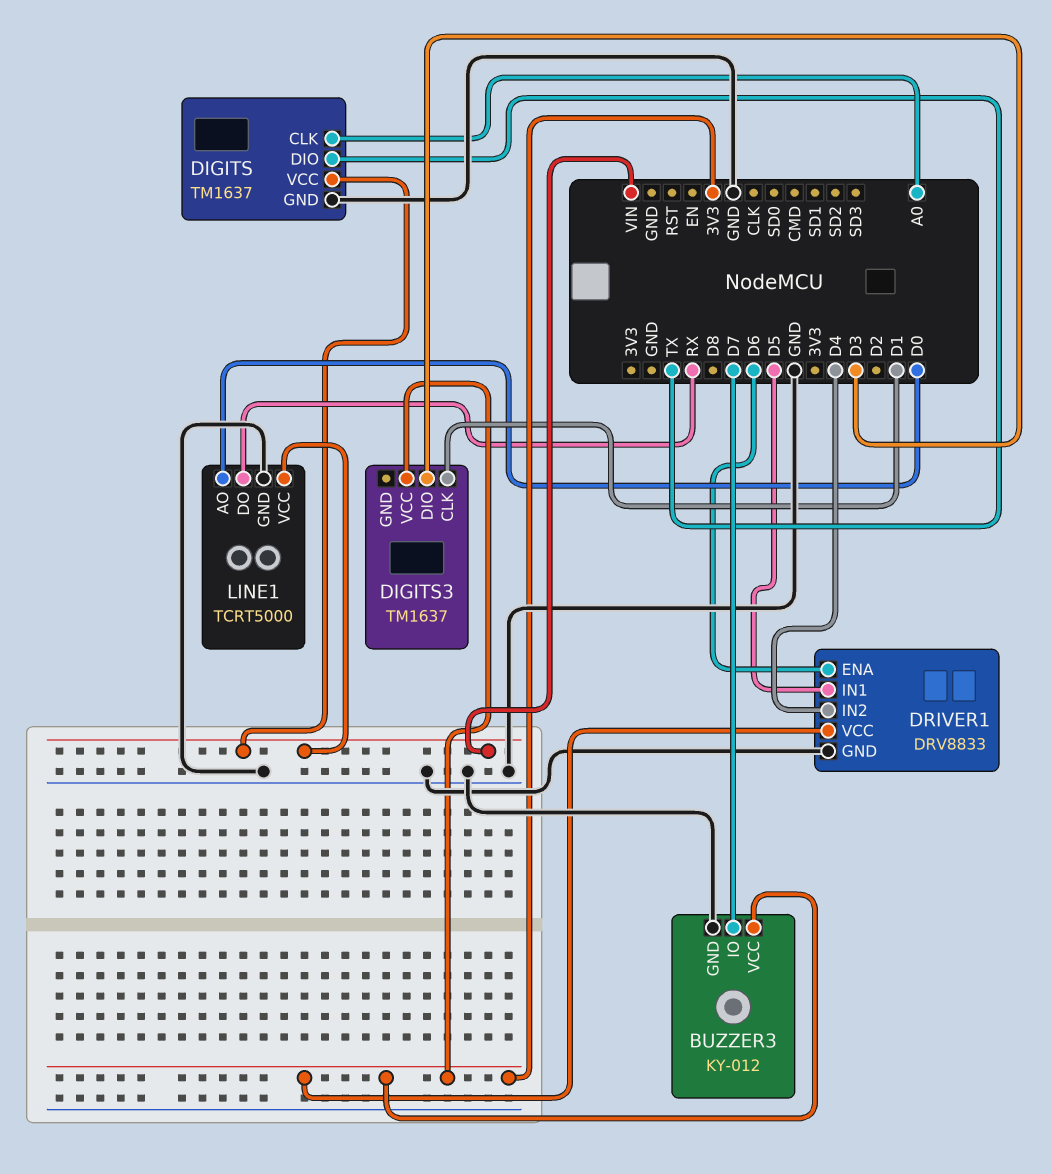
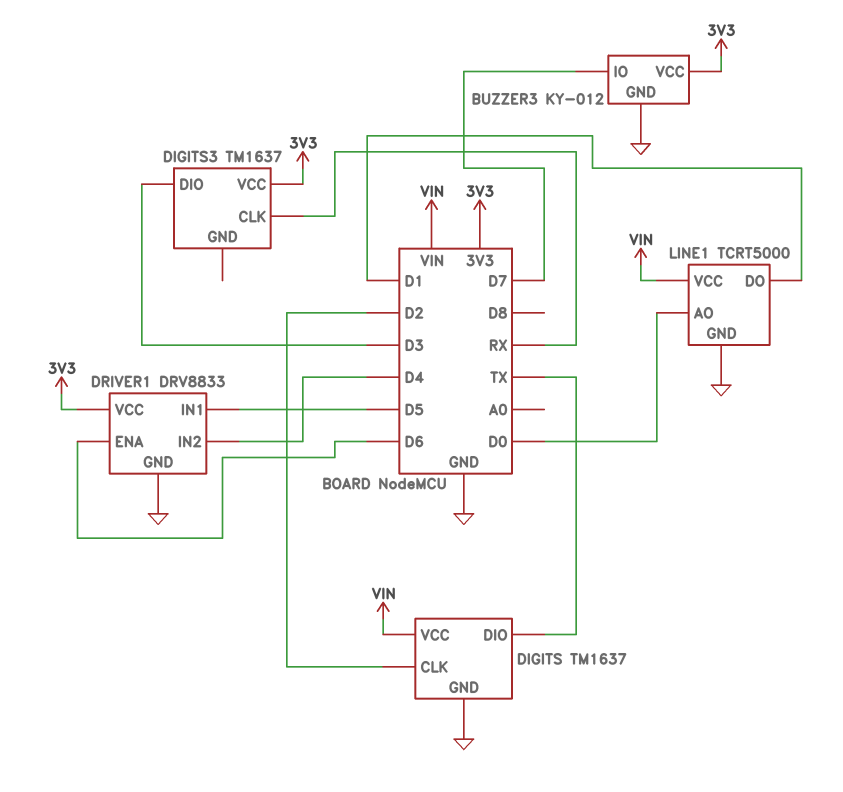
DIGITS pin CLK: A0 -> D2
DIGITS3 pin CLK: D1 -> RX
LINE1 pin DO: RX -> D1

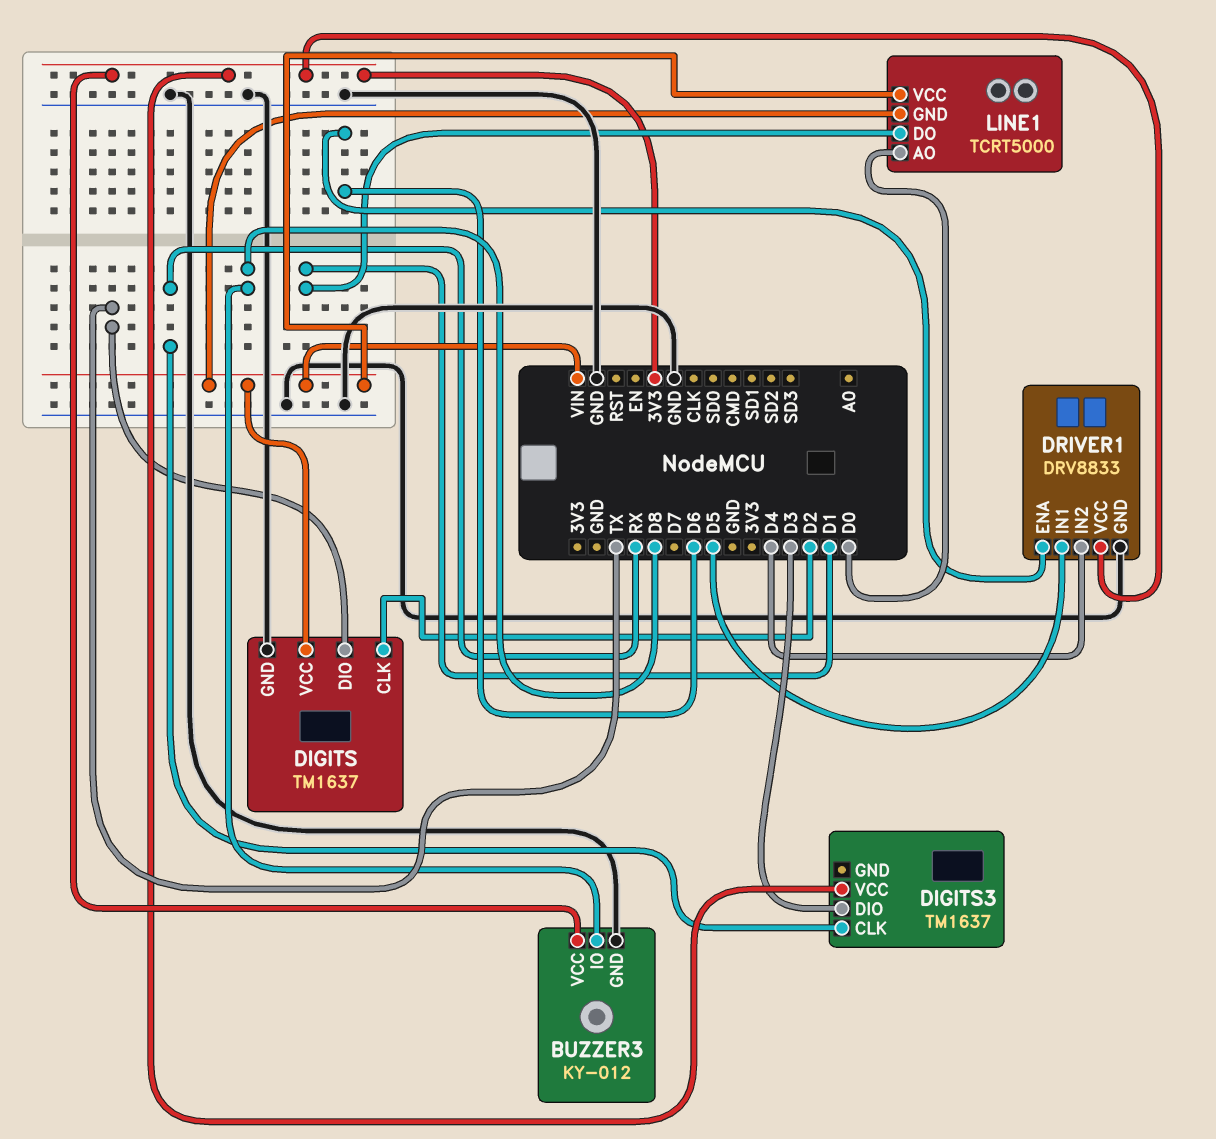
BUZZER3 pin IO: D7 -> D8
LINE1 pin GND: GND -> VIN

